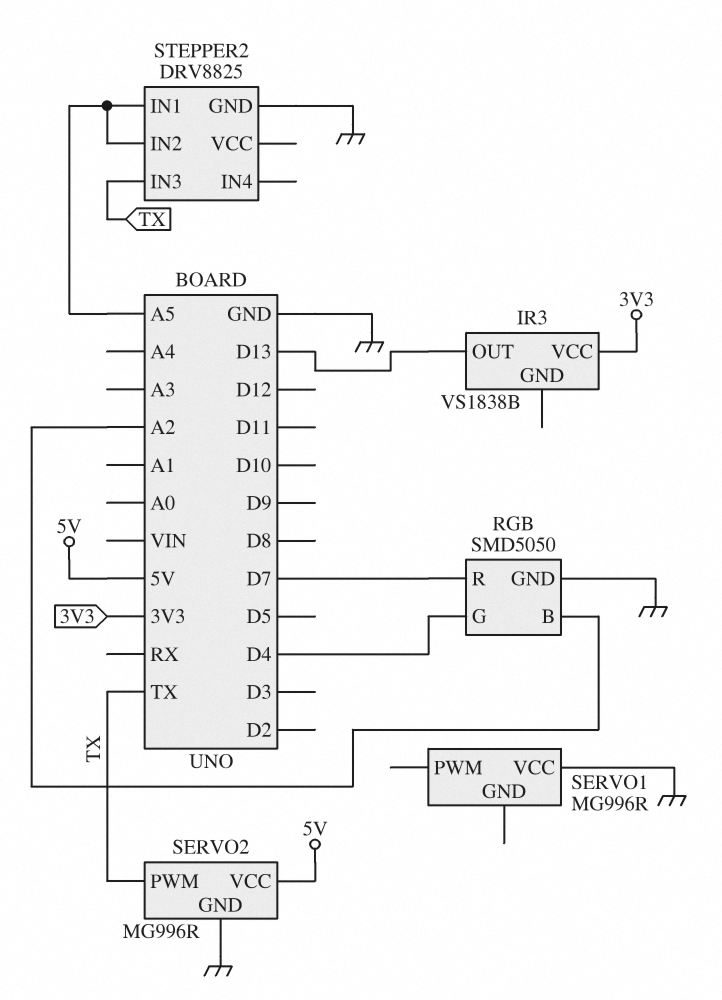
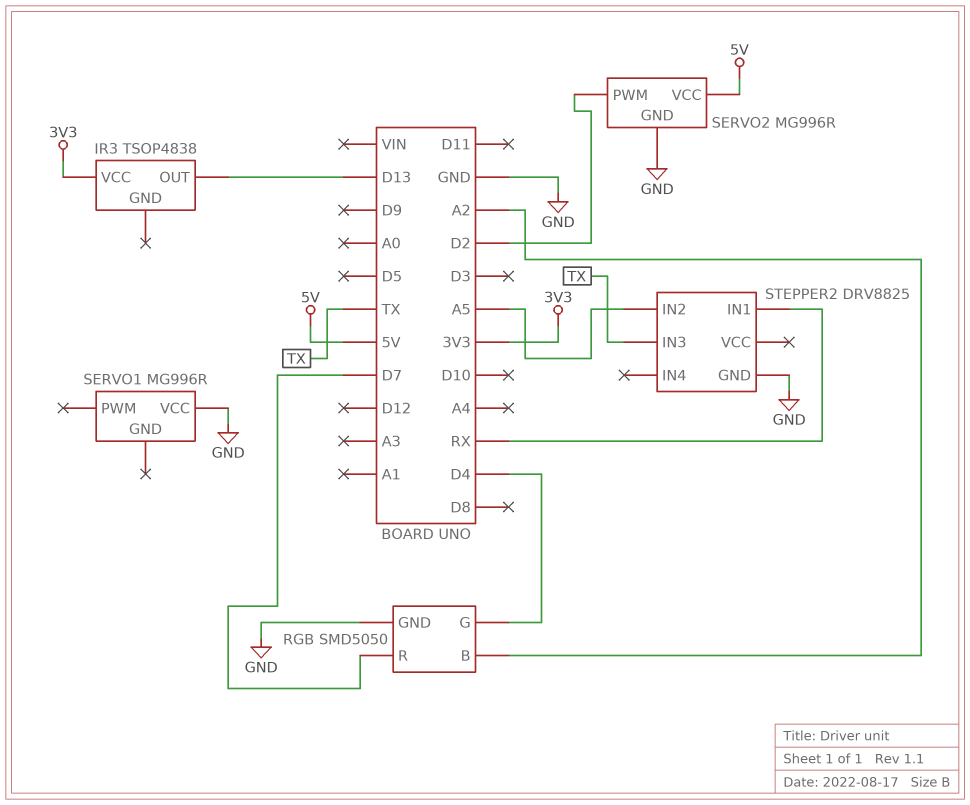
IR3: VS1838B -> TSOP4838
SERVO2 pin PWM: TX -> D2
STEPPER2 pin IN1: A5 -> RX

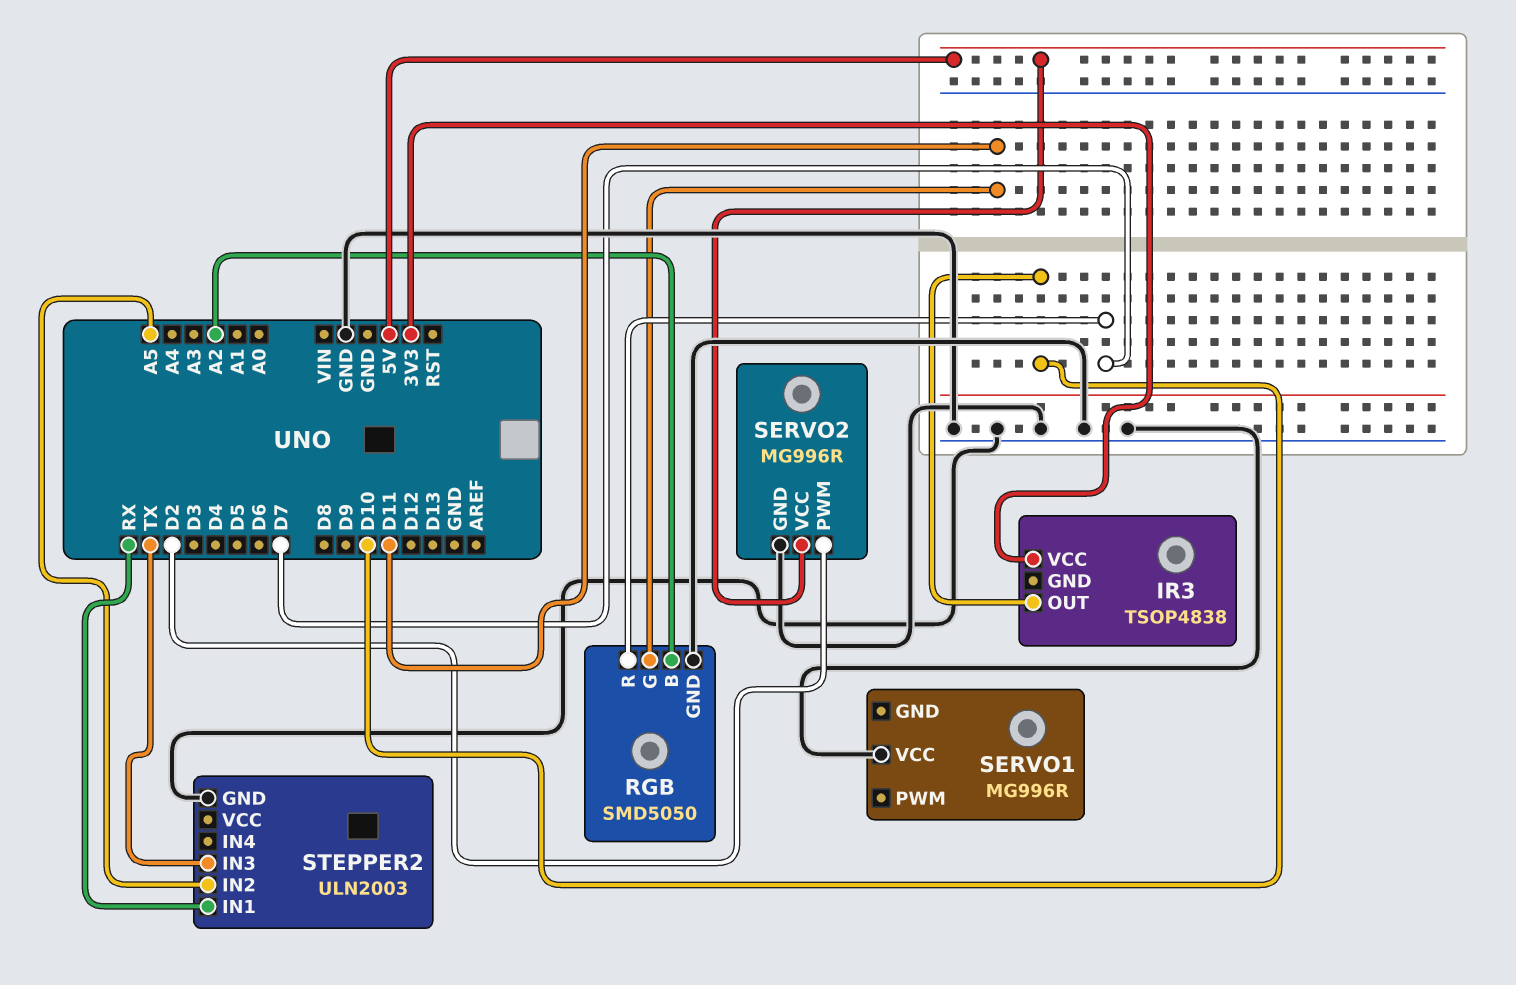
IR3 pin OUT: D13 -> D10
RGB pin G: D4 -> D11
STEPPER2: DRV8825 -> ULN2003

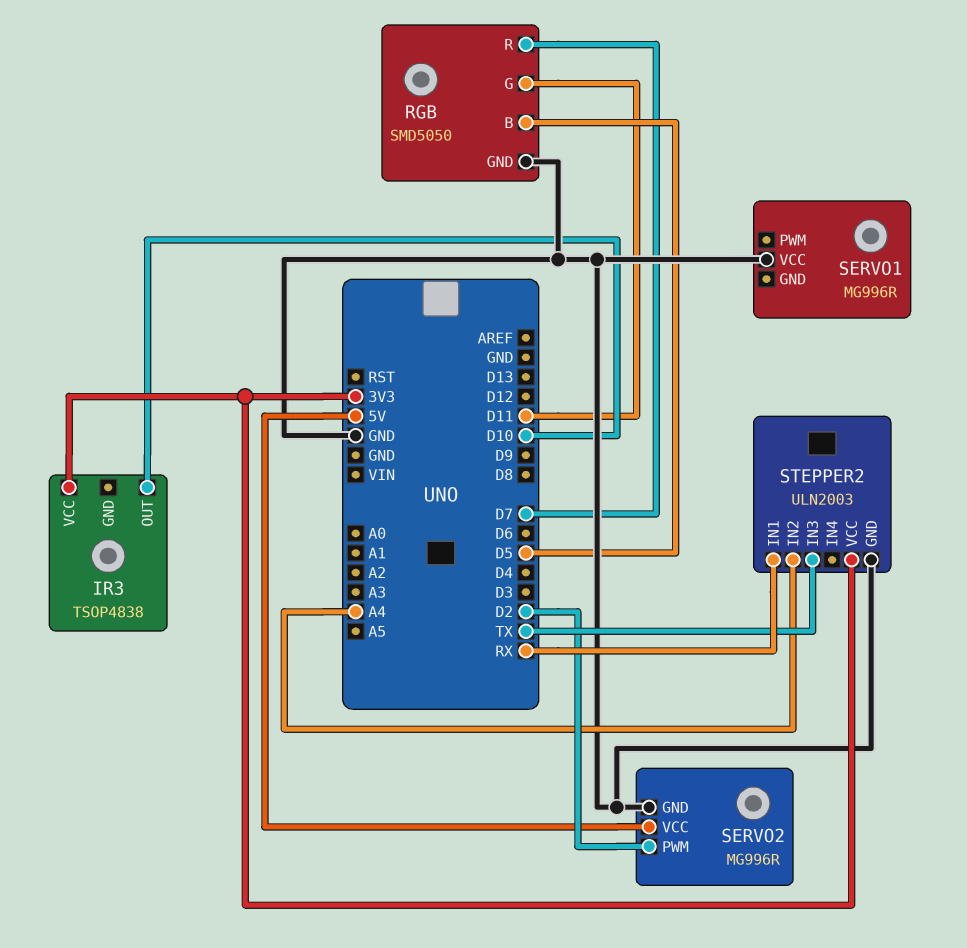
RGB pin B: A2 -> D5
STEPPER2 pin IN2: A5 -> A4
STEPPER2 pin VCC: none -> 3V3

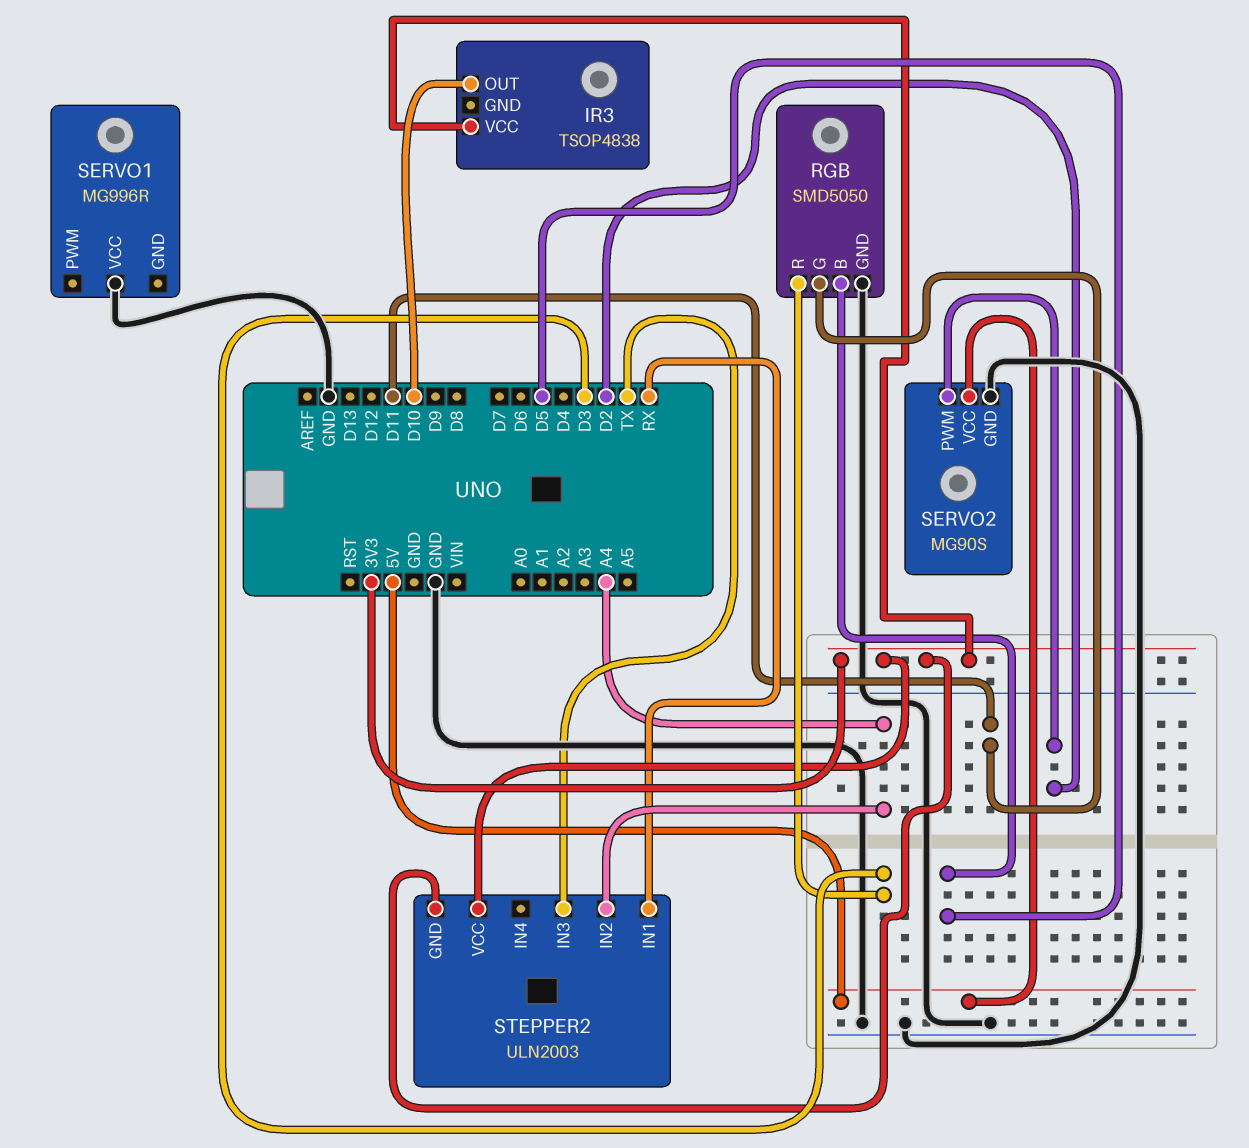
RGB pin R: D7 -> D3
SERVO2: MG996R -> MG90S
STEPPER2 pin GND: GND -> 3V3

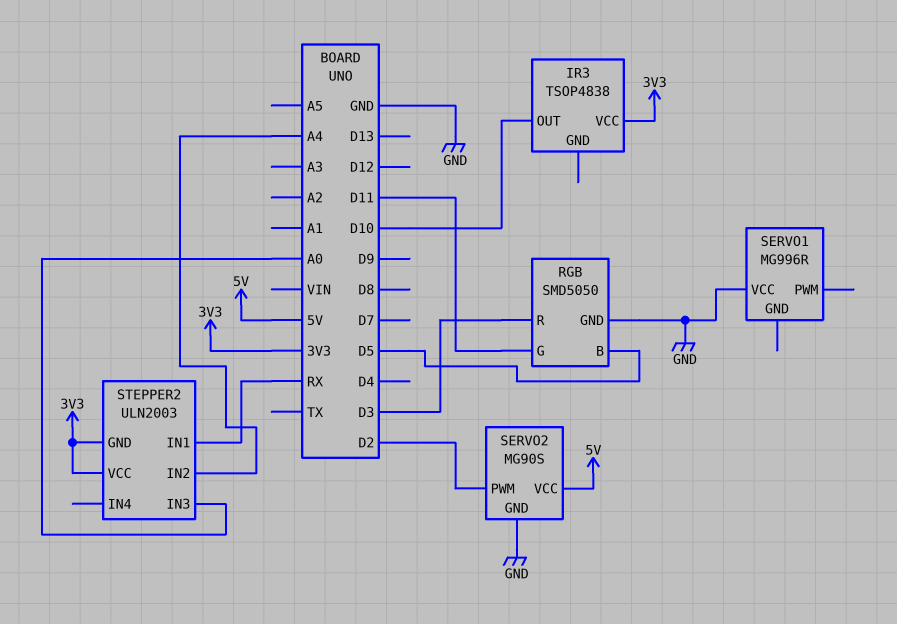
STEPPER2 pin IN3: TX -> A0

